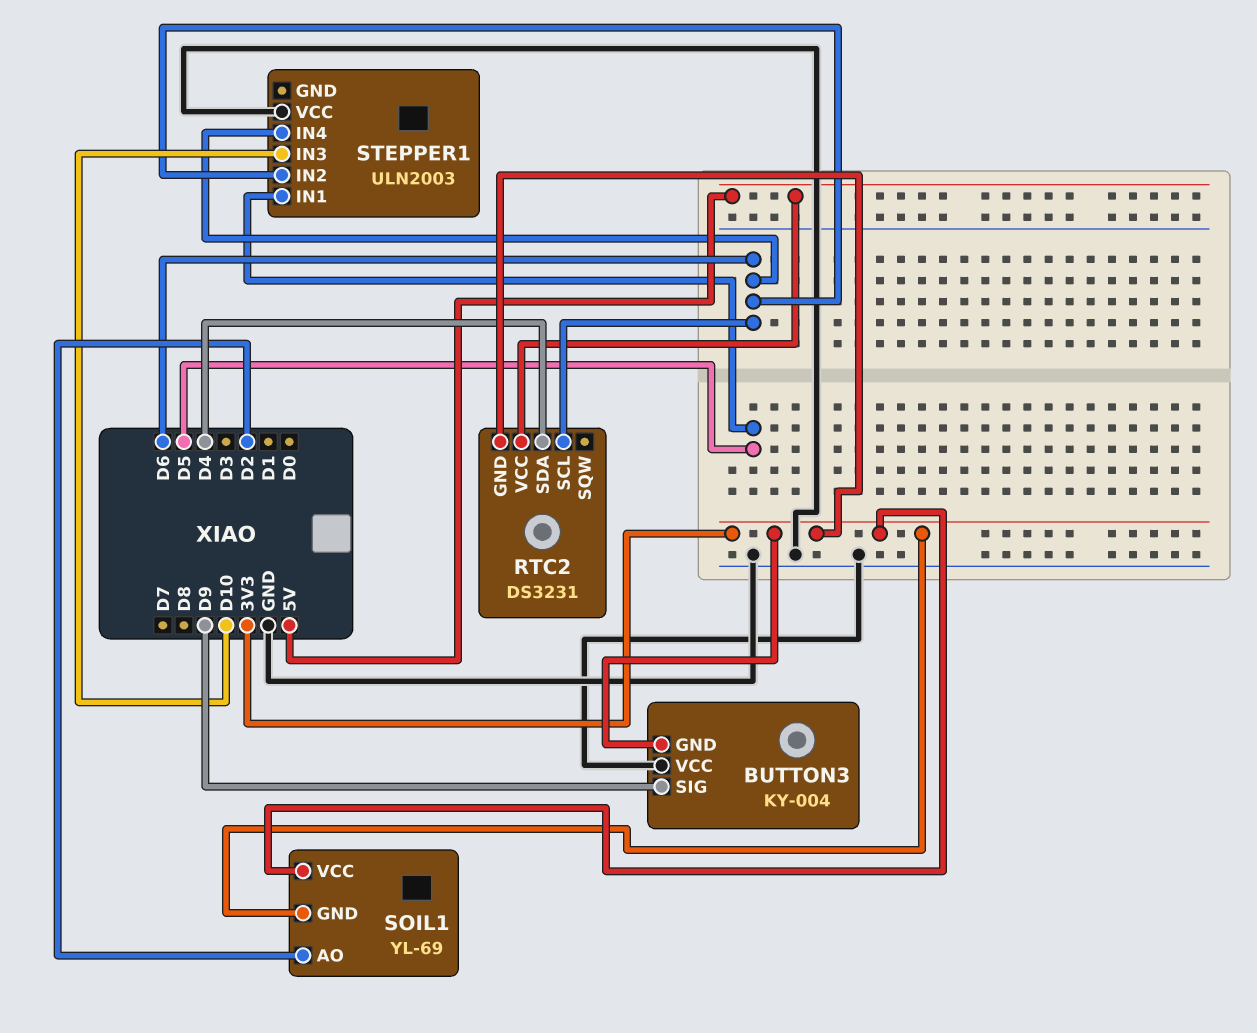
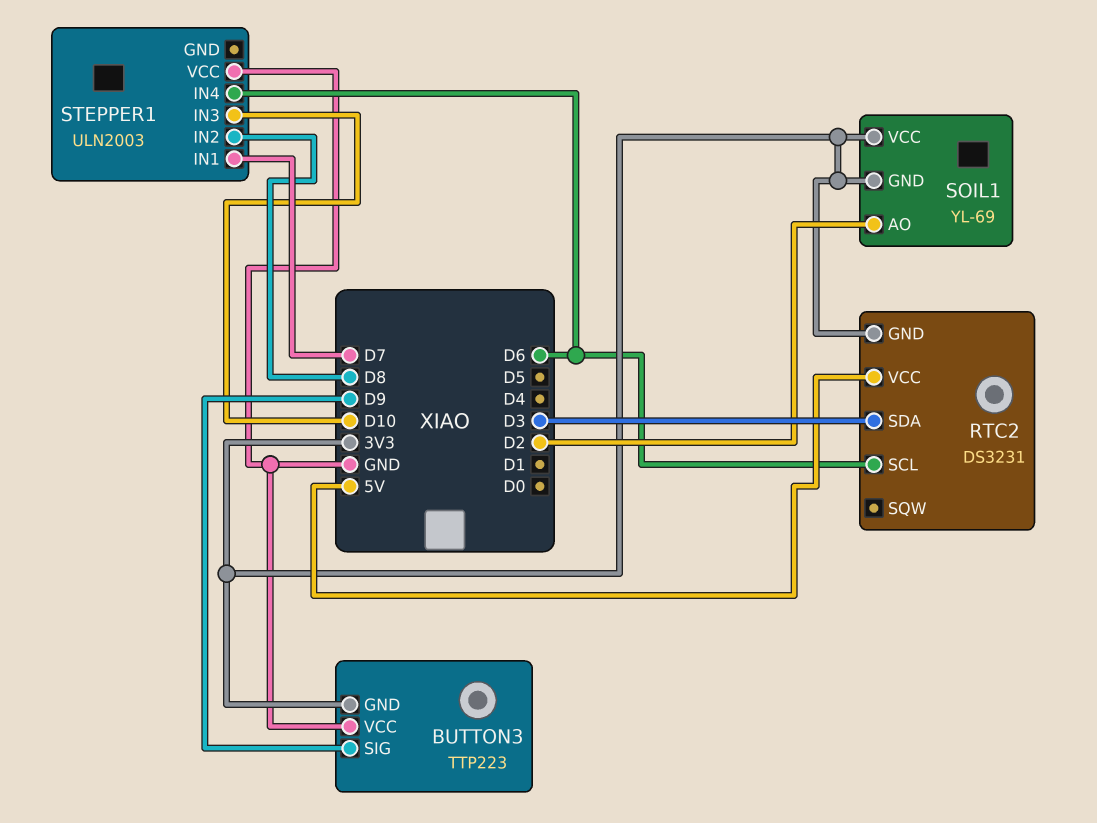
BUTTON3: KY-004 -> TTP223
RTC2 pin SDA: D4 -> D3
STEPPER1 pin IN1: D5 -> D7
STEPPER1 pin IN2: D6 -> D8

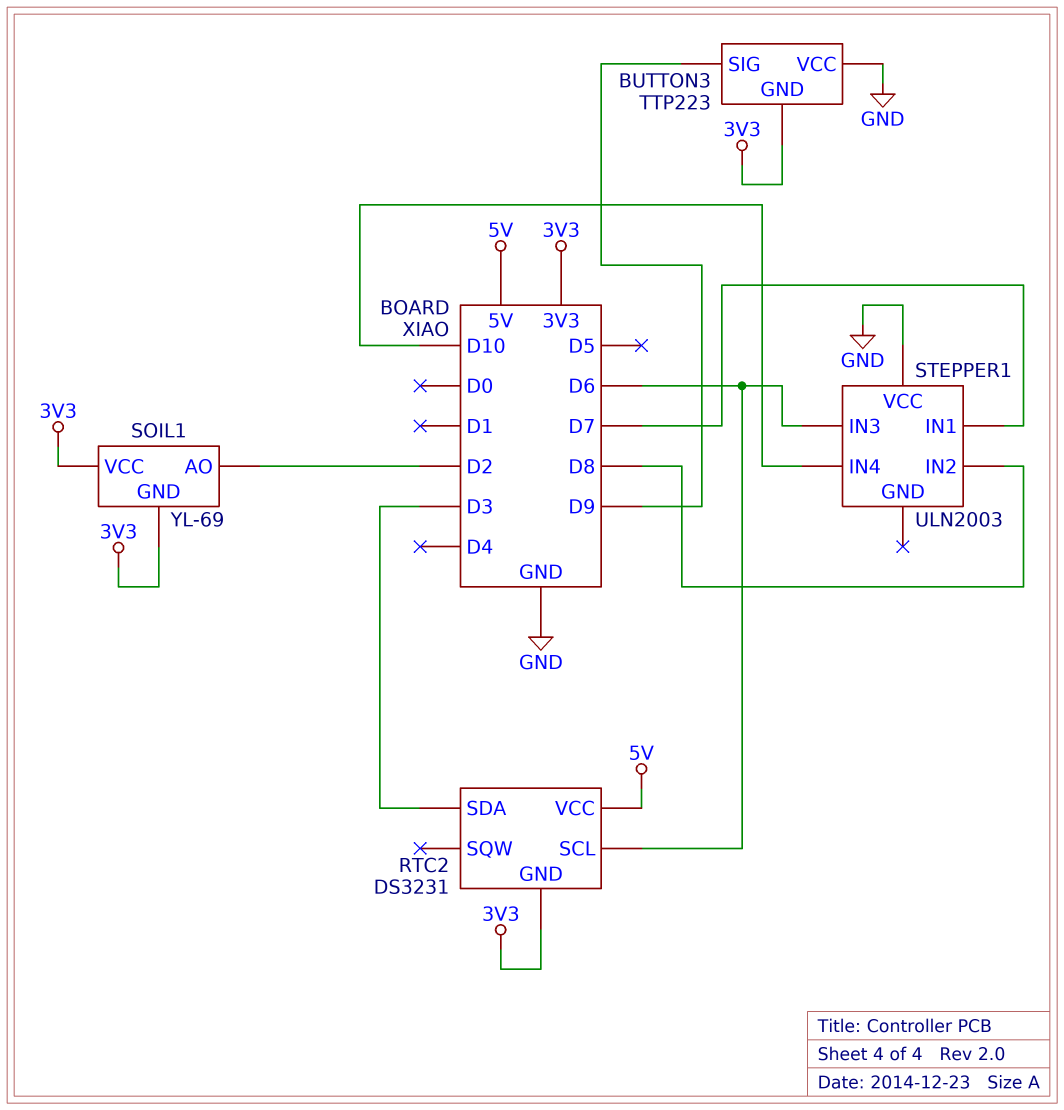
STEPPER1 pin IN3: D10 -> D6
STEPPER1 pin IN4: D6 -> D10

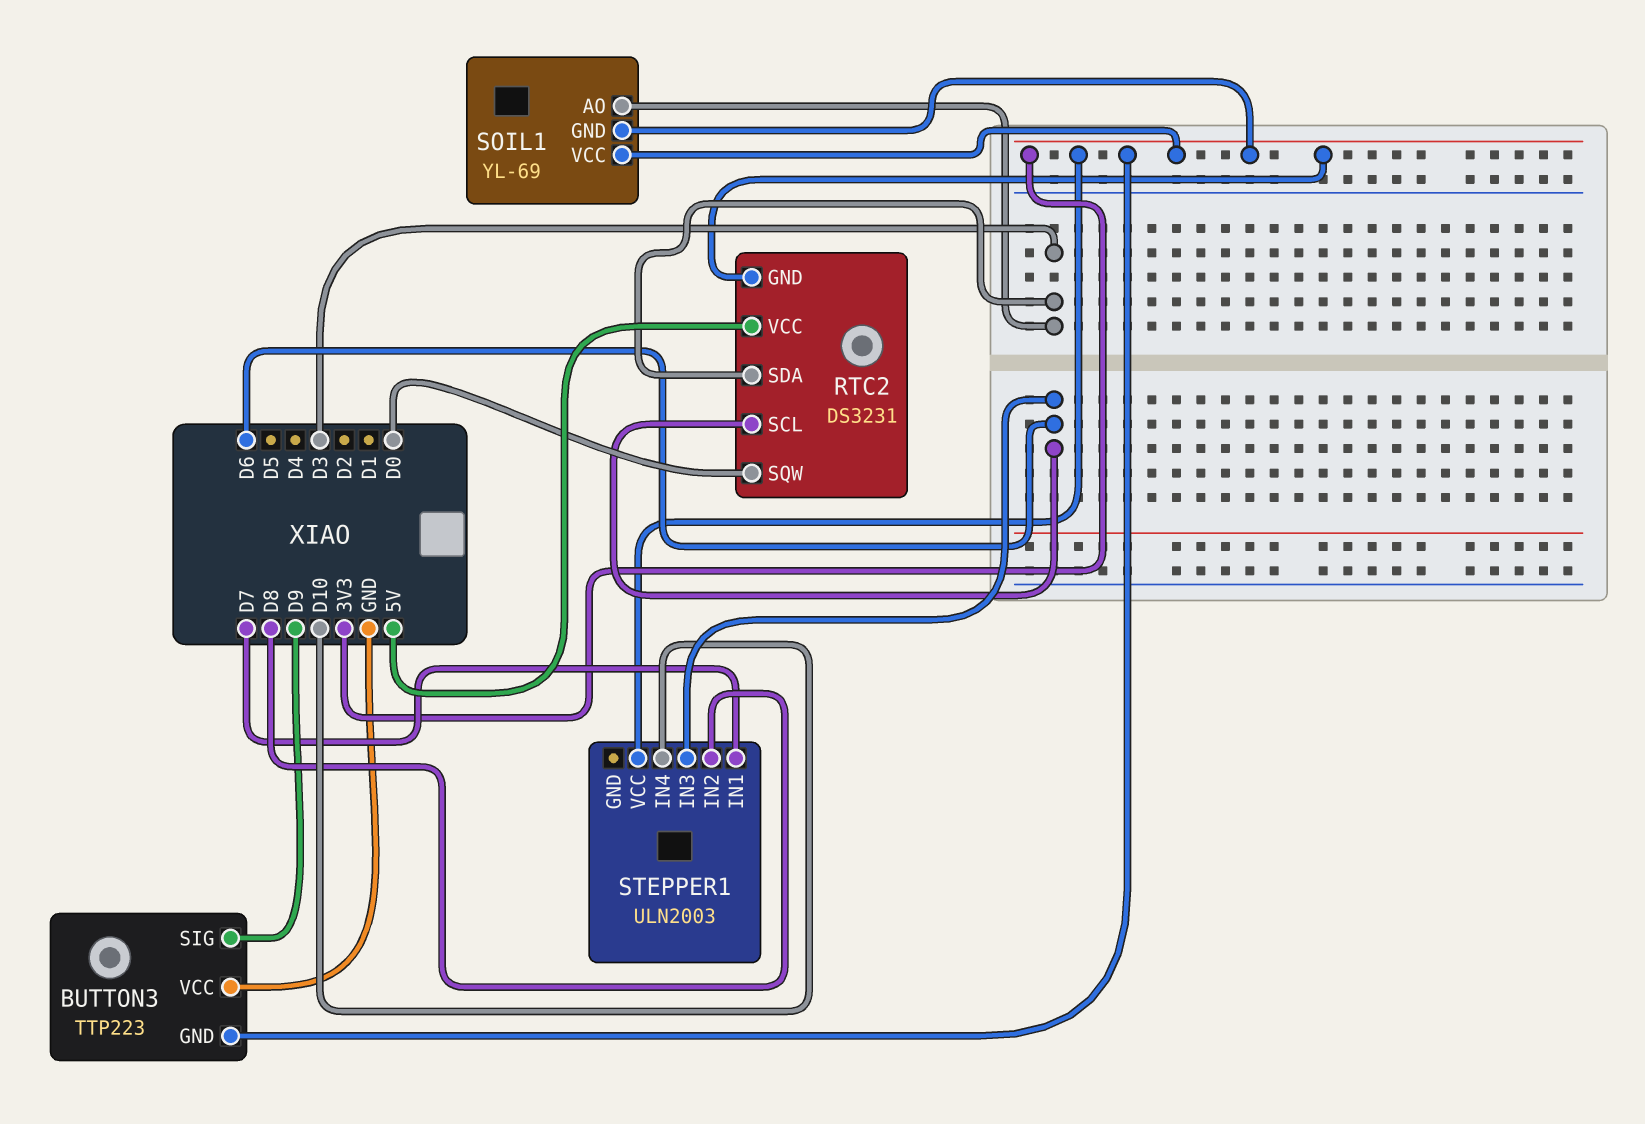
RTC2 pin SQW: none -> D0
SOIL1 pin AO: D2 -> D3
STEPPER1 pin VCC: GND -> 3V3

